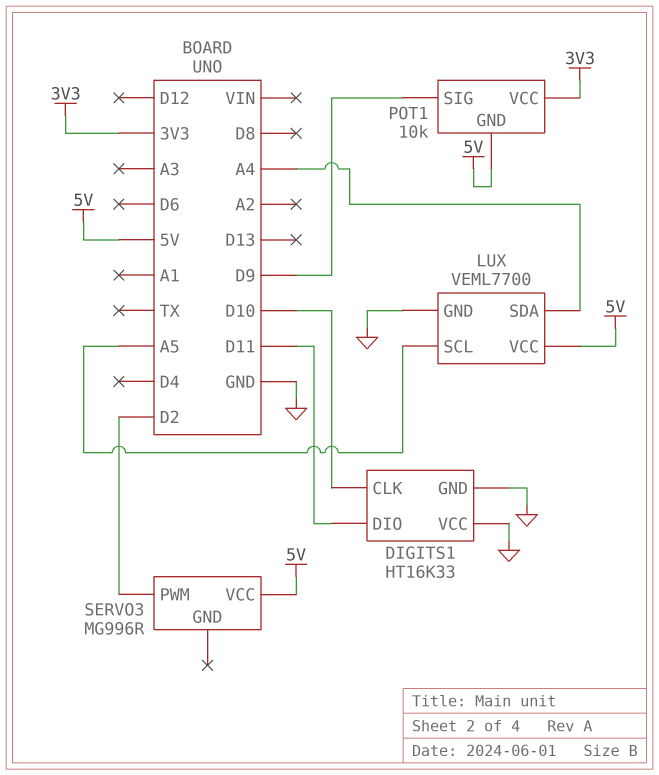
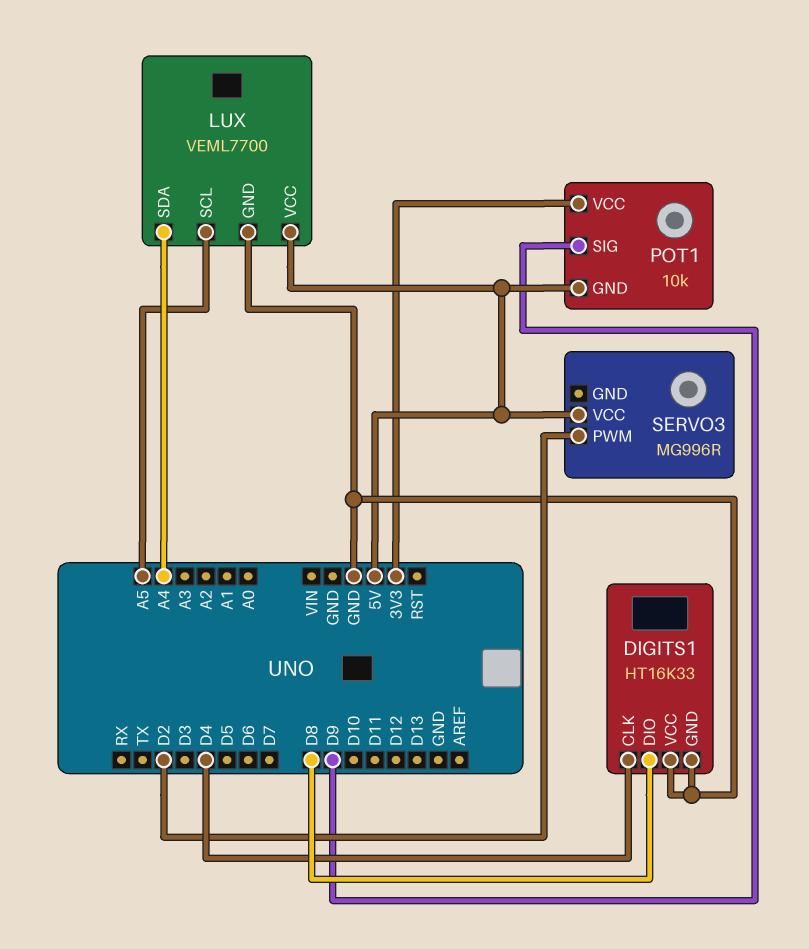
DIGITS1 pin CLK: D10 -> D4
DIGITS1 pin DIO: D11 -> D8

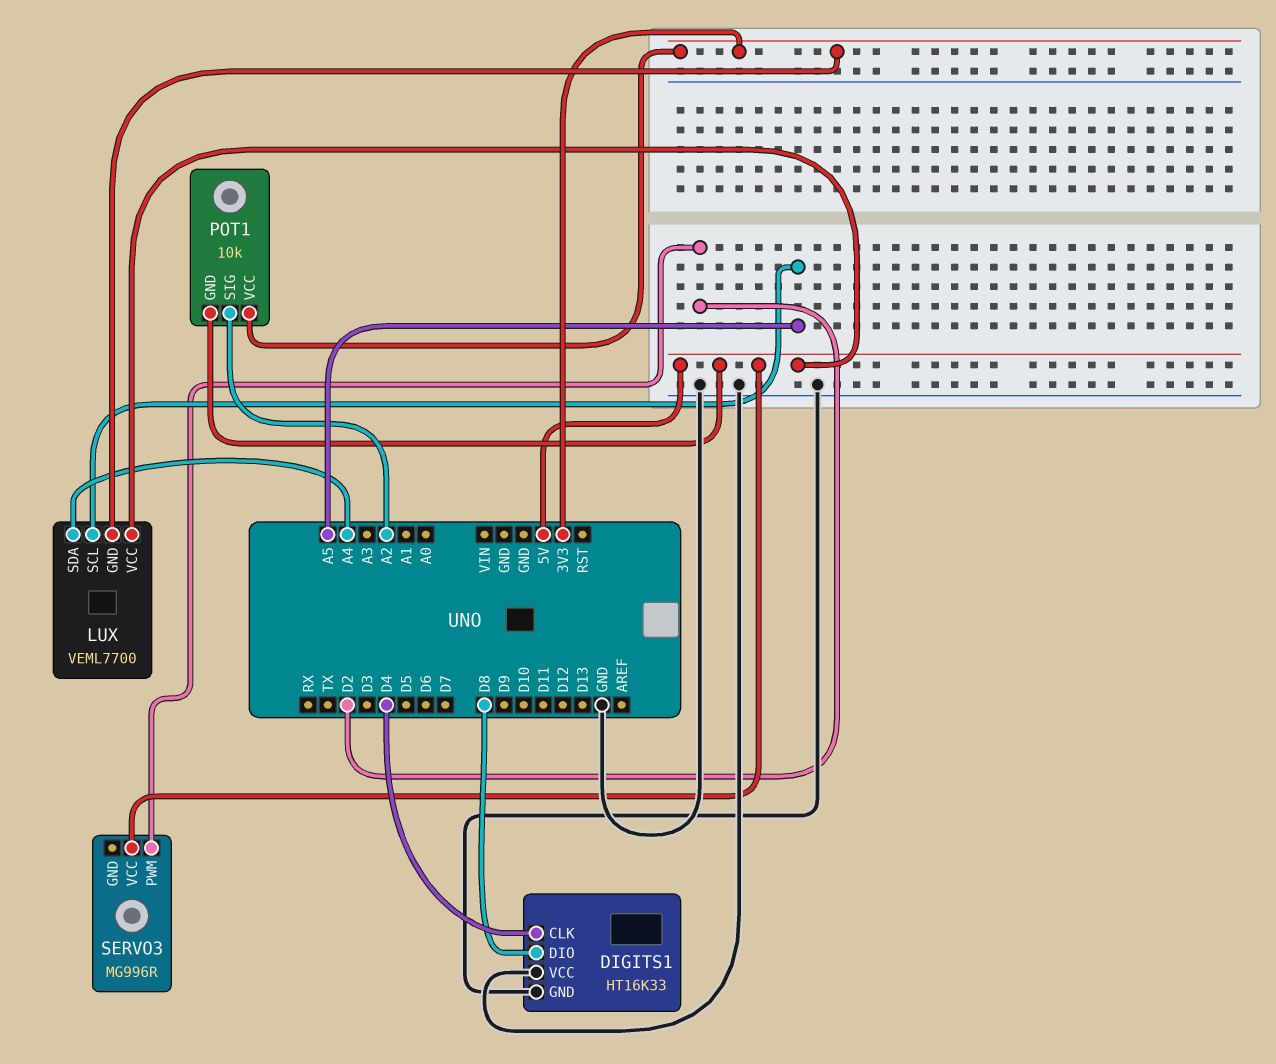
LUX pin GND: GND -> 3V3
POT1 pin SIG: D9 -> A2

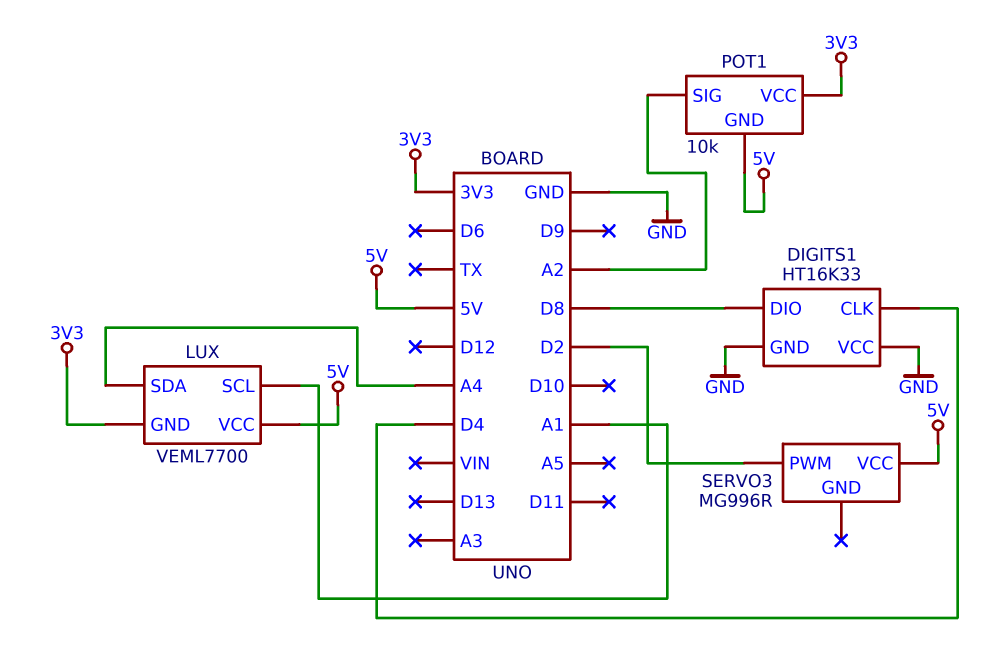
LUX pin SCL: A5 -> A1

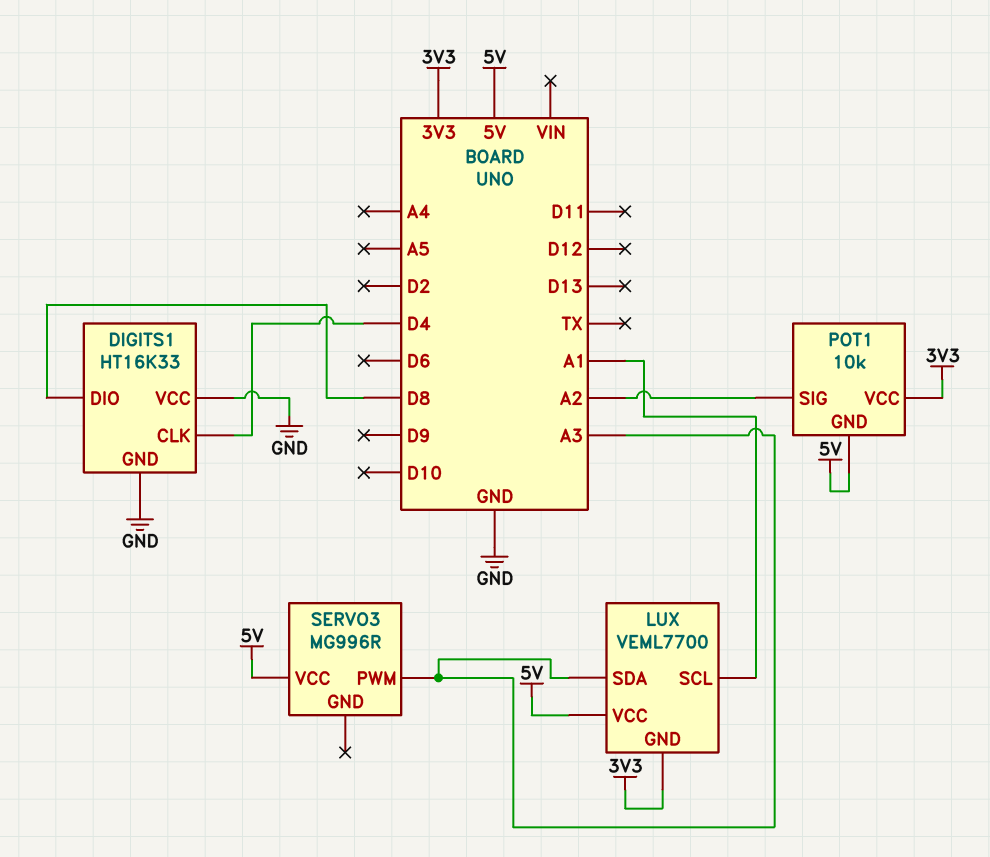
LUX pin SDA: A4 -> A3
SERVO3 pin PWM: D2 -> A3

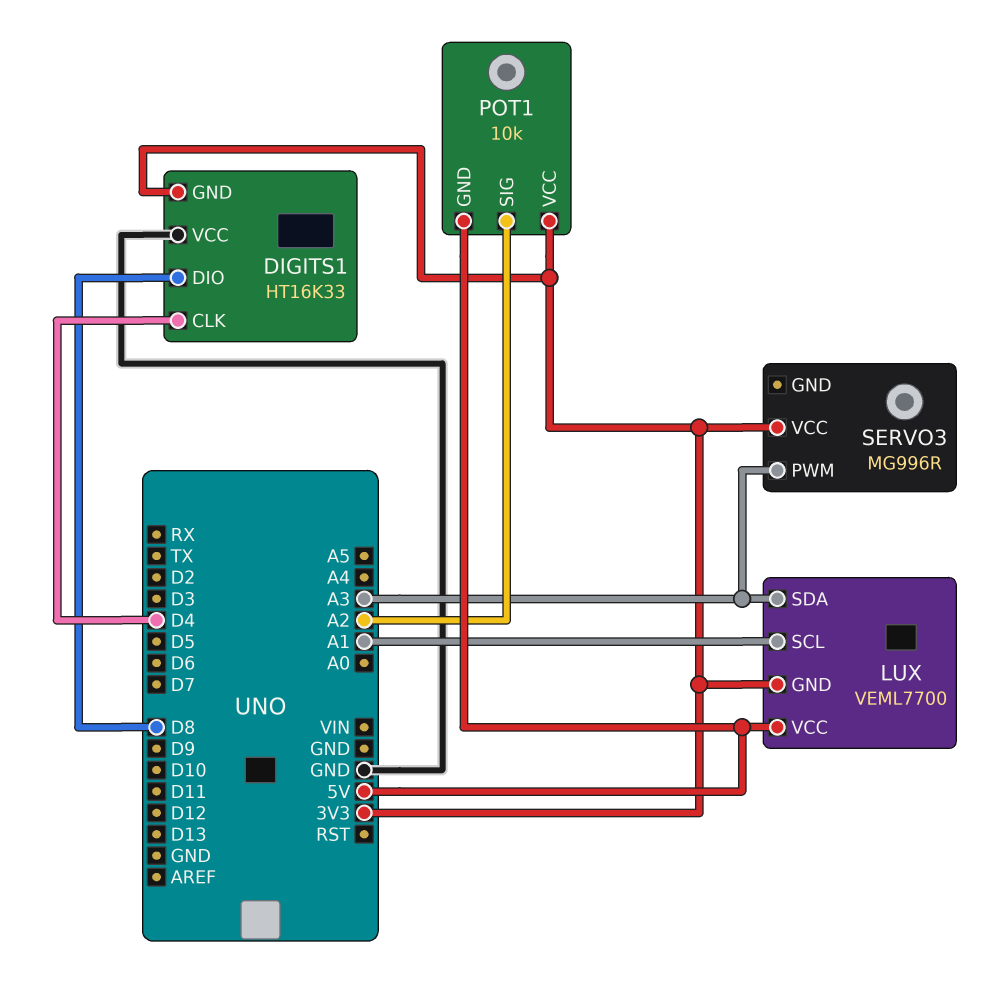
DIGITS1 pin GND: GND -> 3V3
SERVO3 pin VCC: 5V -> 3V3

